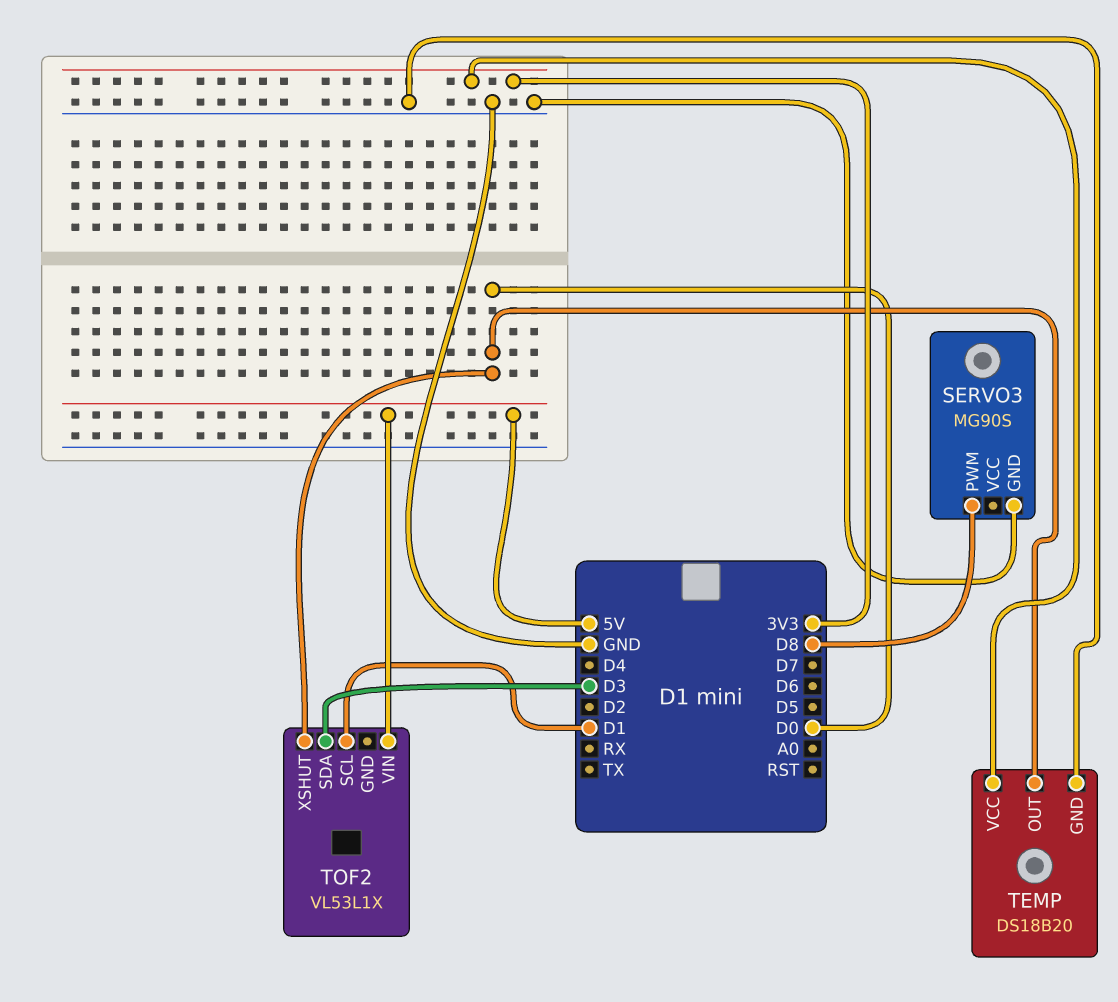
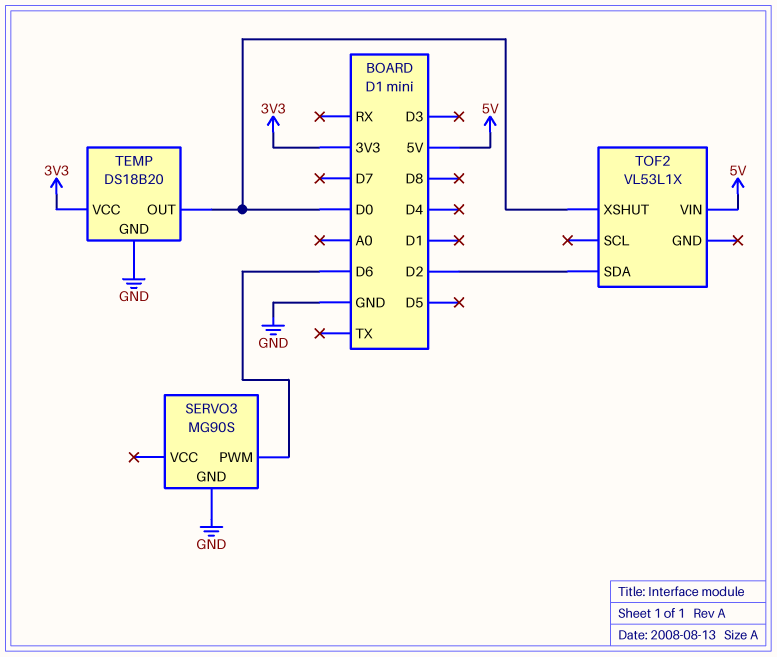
SERVO3 pin PWM: D8 -> D6
TOF2 pin SCL: D1 -> none
TOF2 pin SDA: D3 -> D2

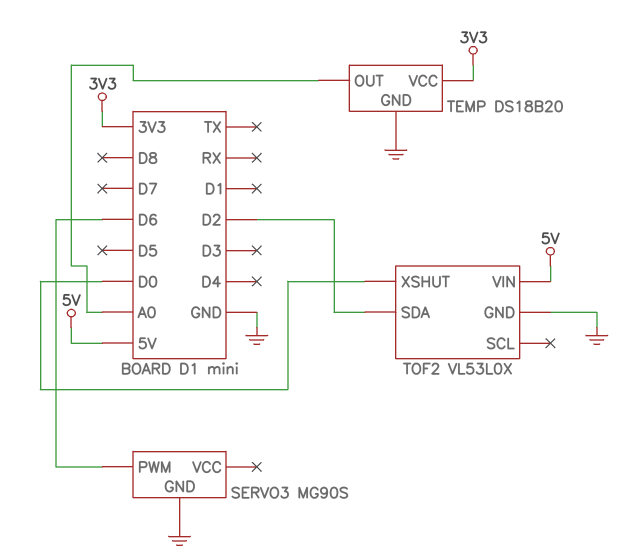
TEMP pin OUT: D0 -> A0
TOF2: VL53L1X -> VL53L0X
TOF2 pin GND: none -> GND

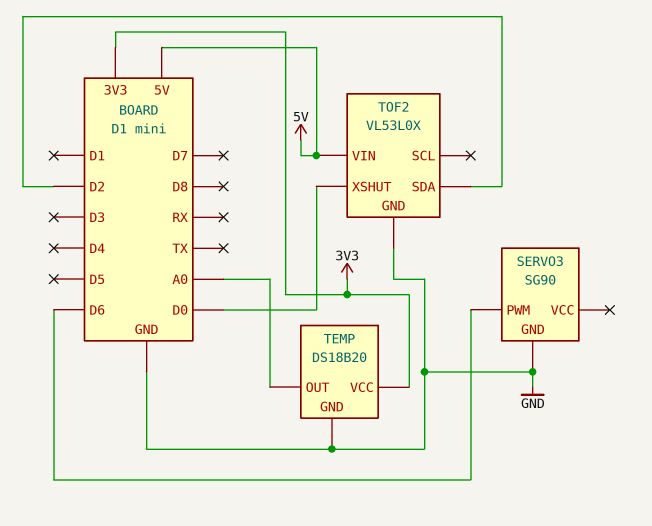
SERVO3: MG90S -> SG90

